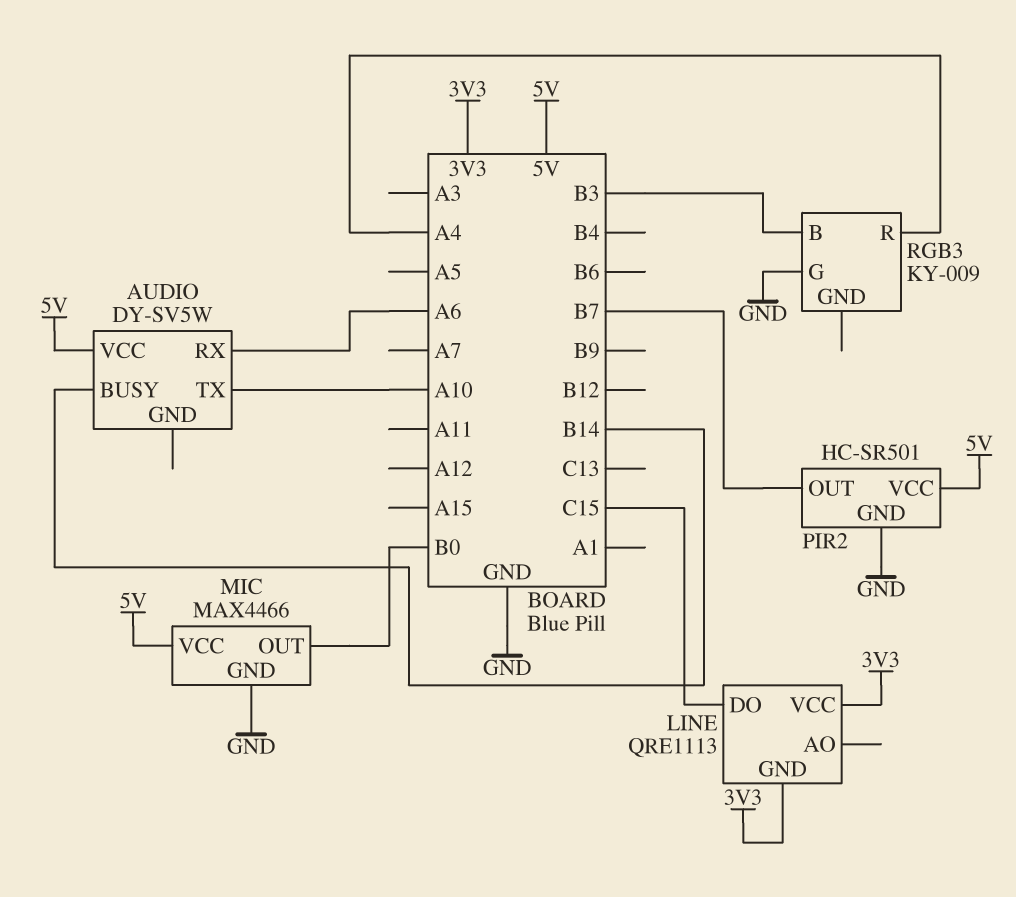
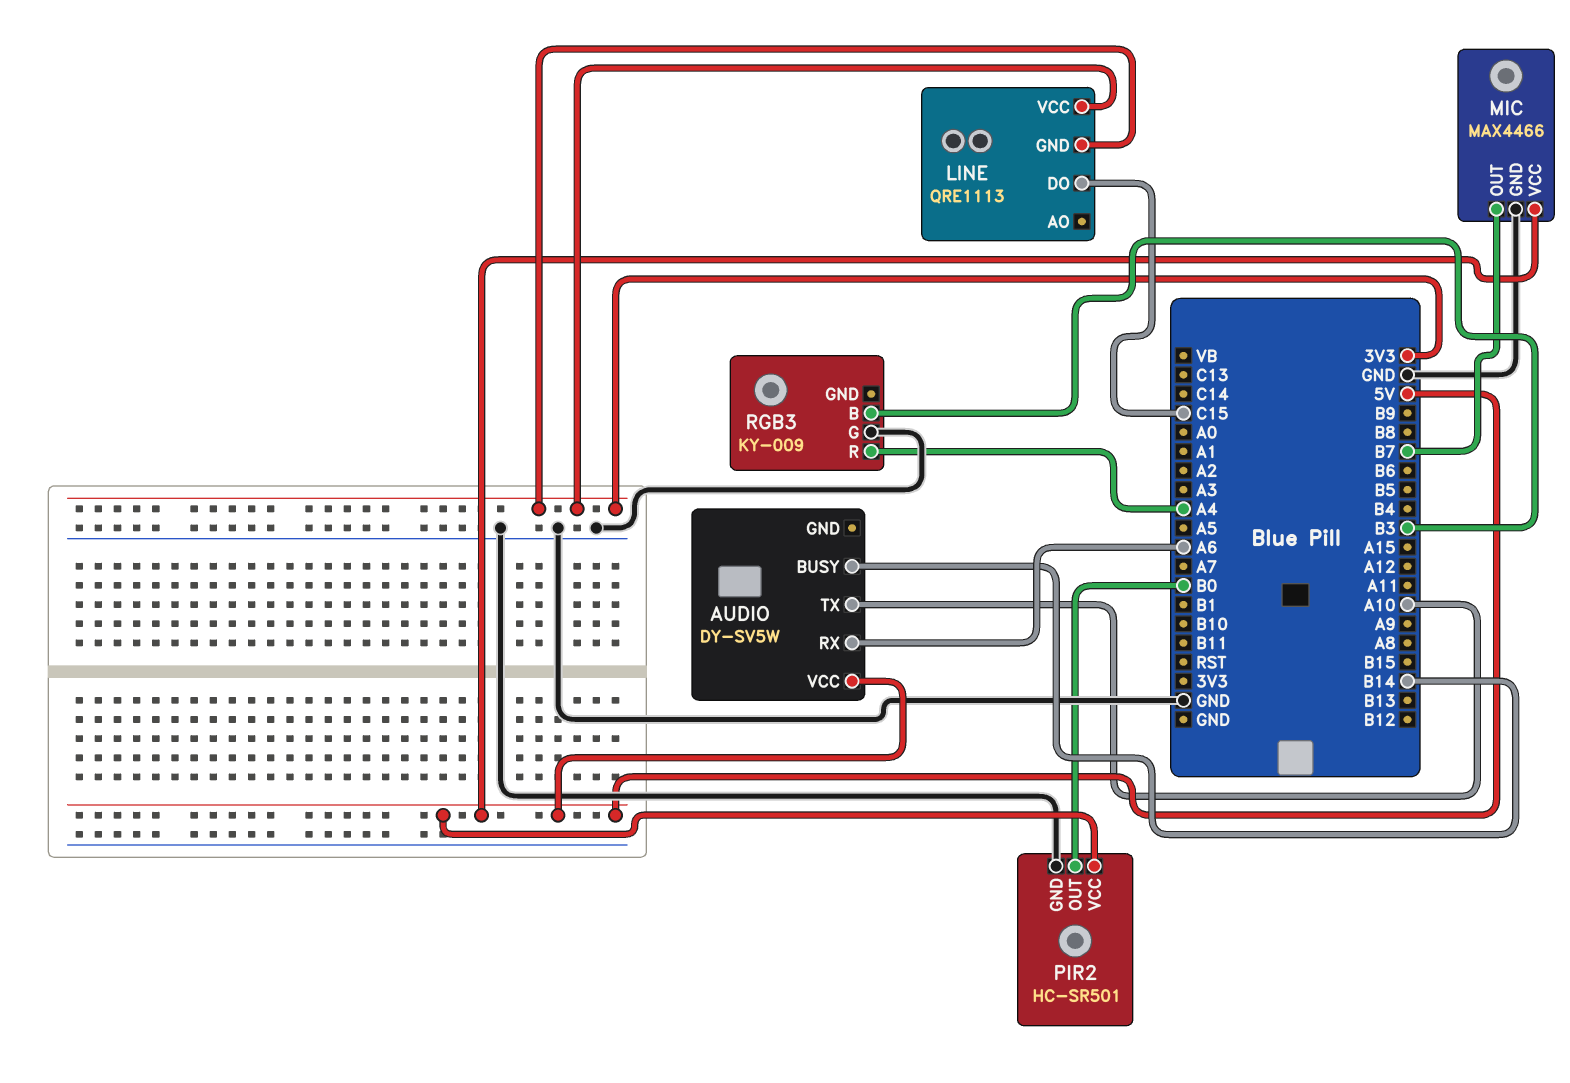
MIC pin OUT: B0 -> B7
PIR2 pin OUT: B7 -> B0

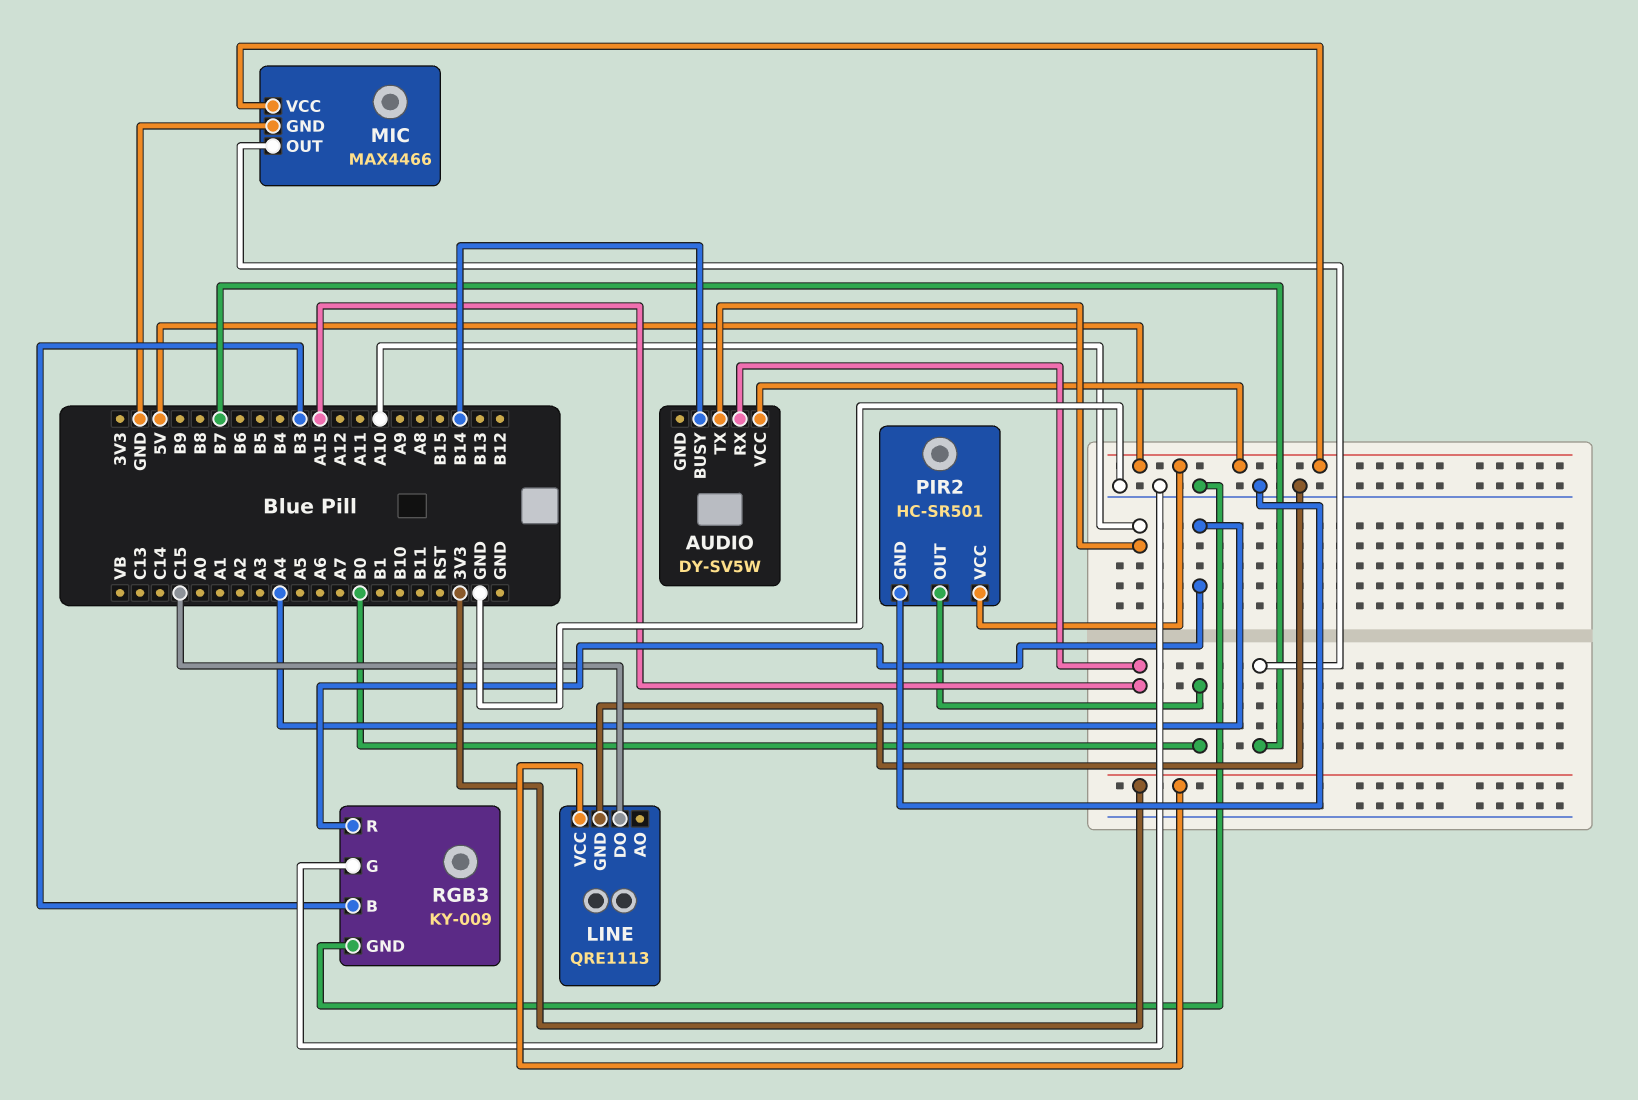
AUDIO pin RX: A6 -> A15
LINE pin GND: 3V3 -> GND
RGB3 pin GND: none -> GND

